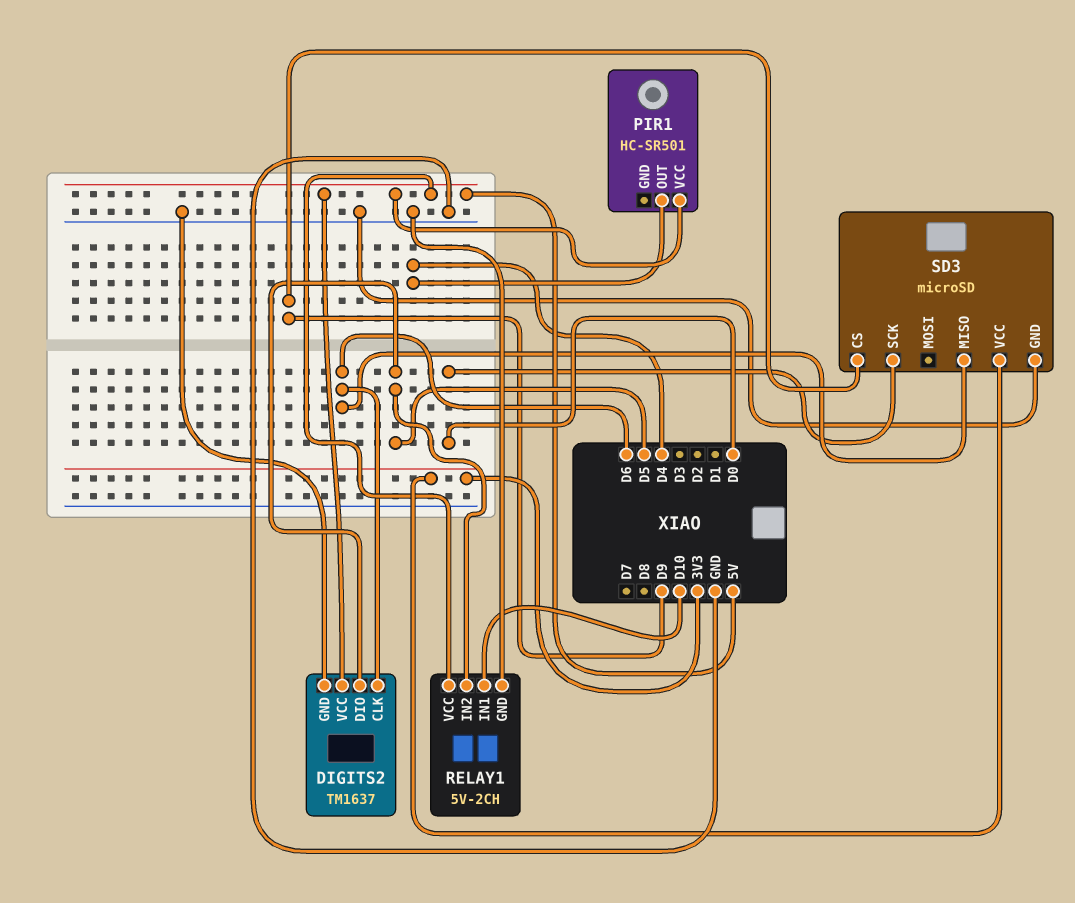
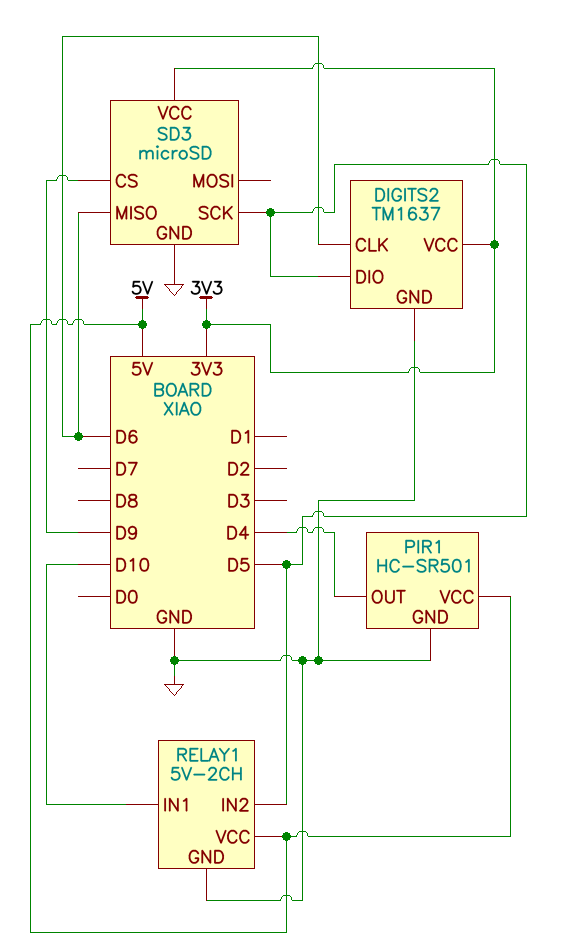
DIGITS2 pin VCC: 5V -> 3V3
PIR1 pin GND: none -> GND
SD3 pin SCK: D0 -> D5

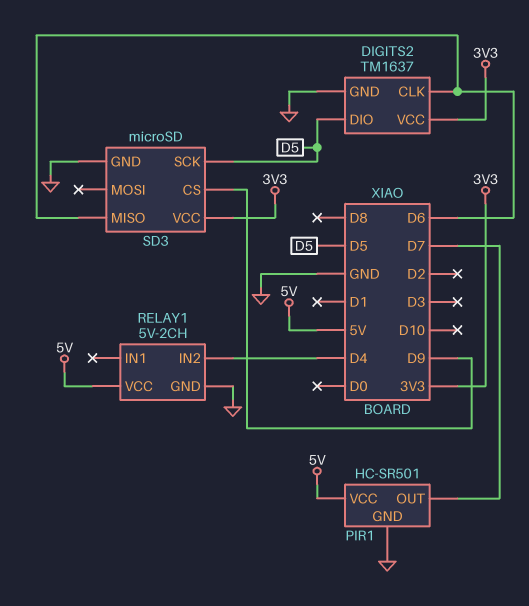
PIR1 pin OUT: D4 -> D7
RELAY1 pin IN1: D10 -> none
RELAY1 pin IN2: D5 -> D4

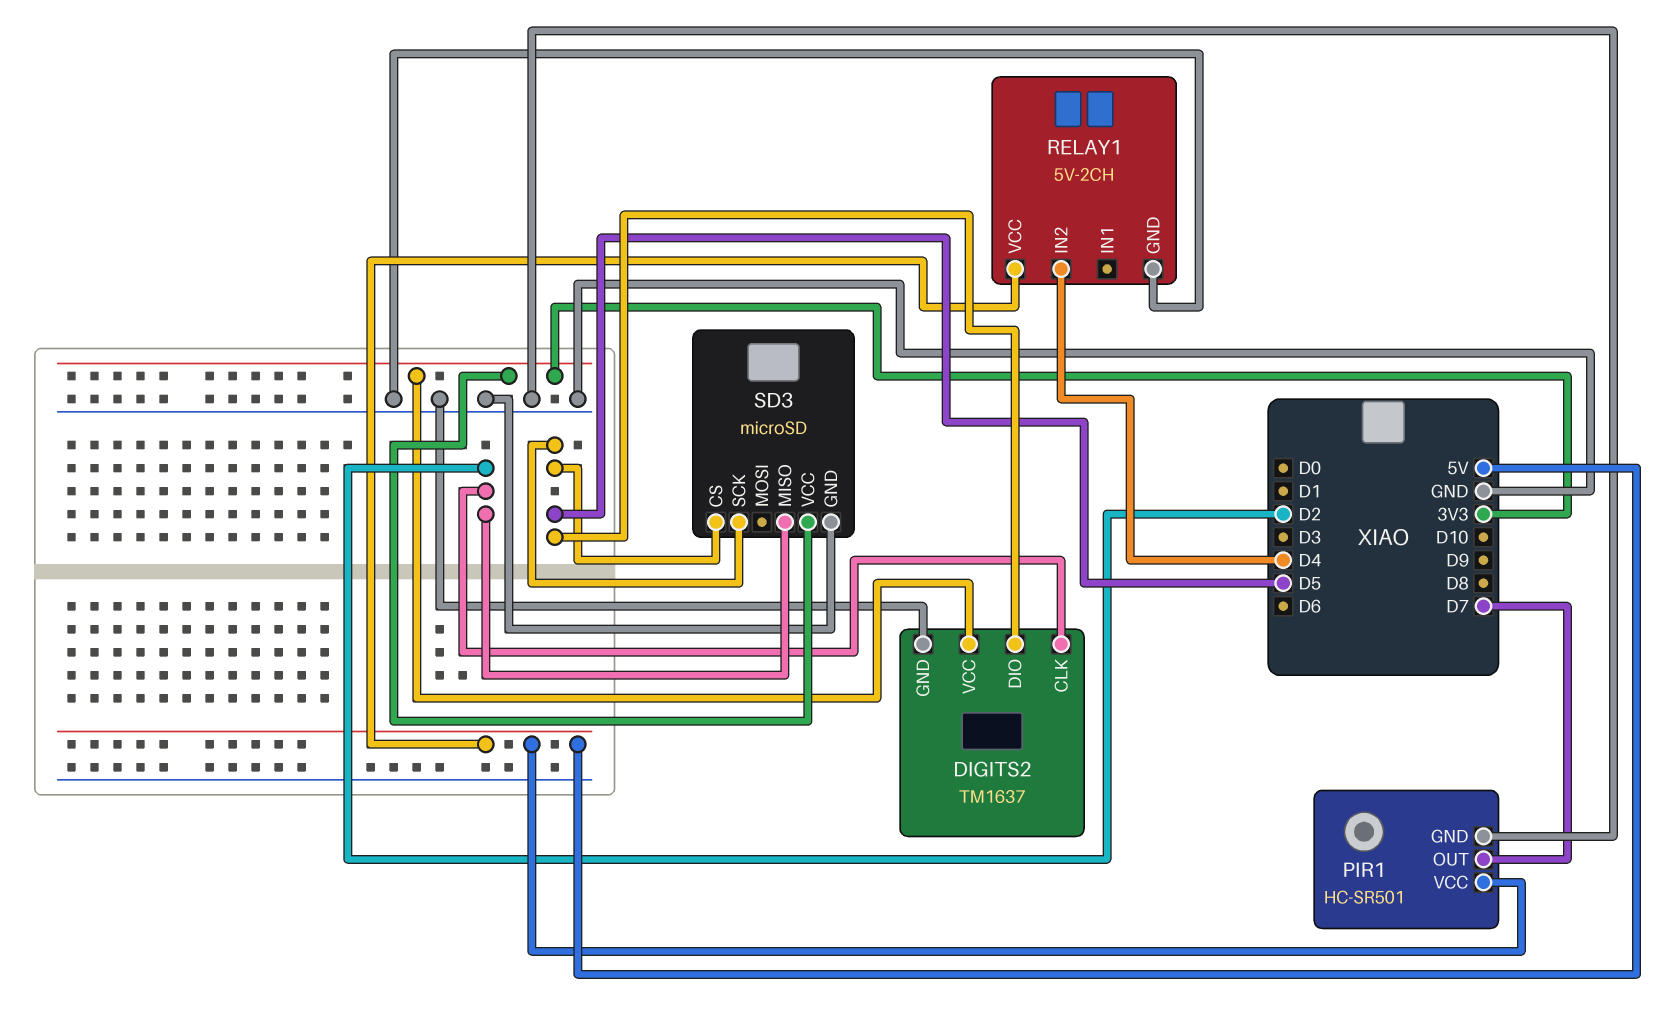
DIGITS2 pin CLK: D6 -> D2
SD3 pin CS: D9 -> D5
SD3 pin MISO: D6 -> D2

